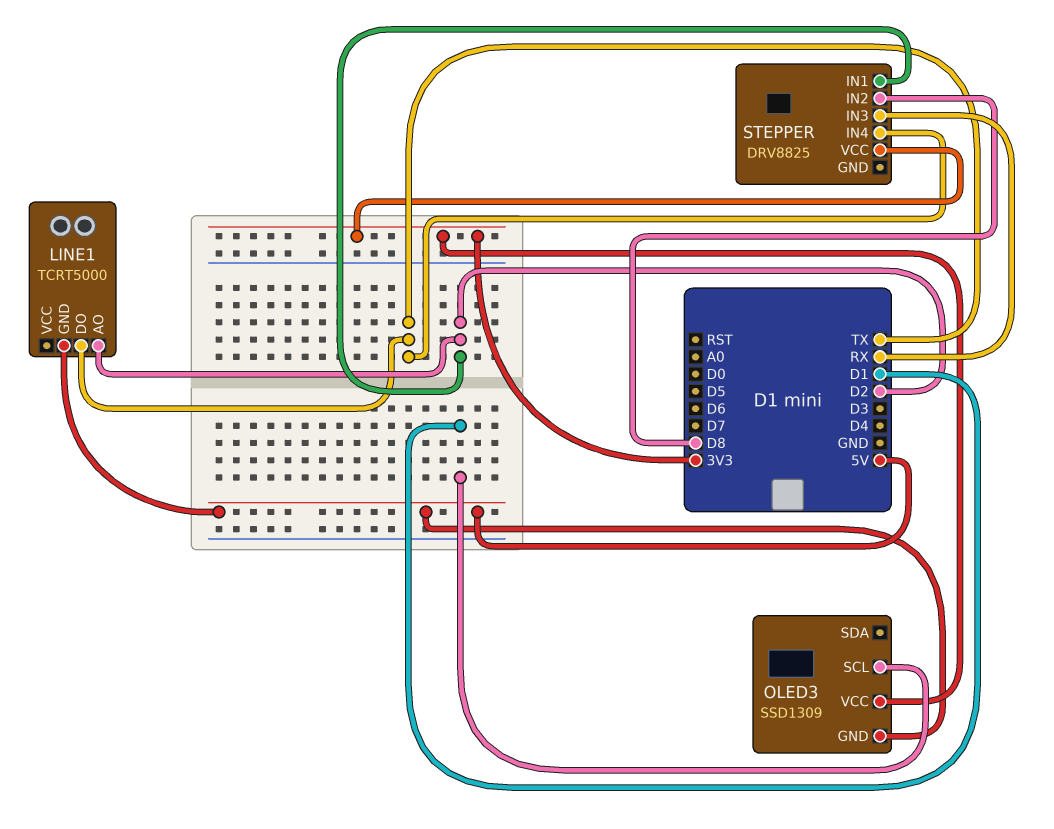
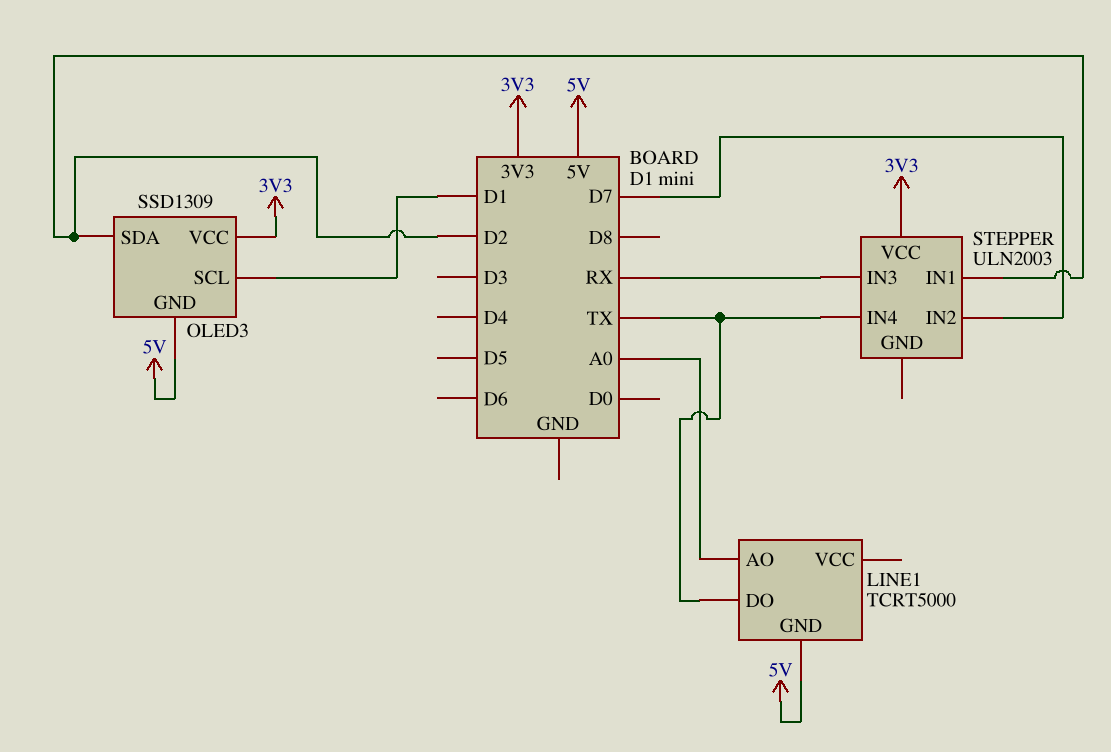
LINE1 pin AO: D2 -> A0
OLED3 pin SDA: none -> D2
STEPPER: DRV8825 -> ULN2003
STEPPER pin IN2: D8 -> D7

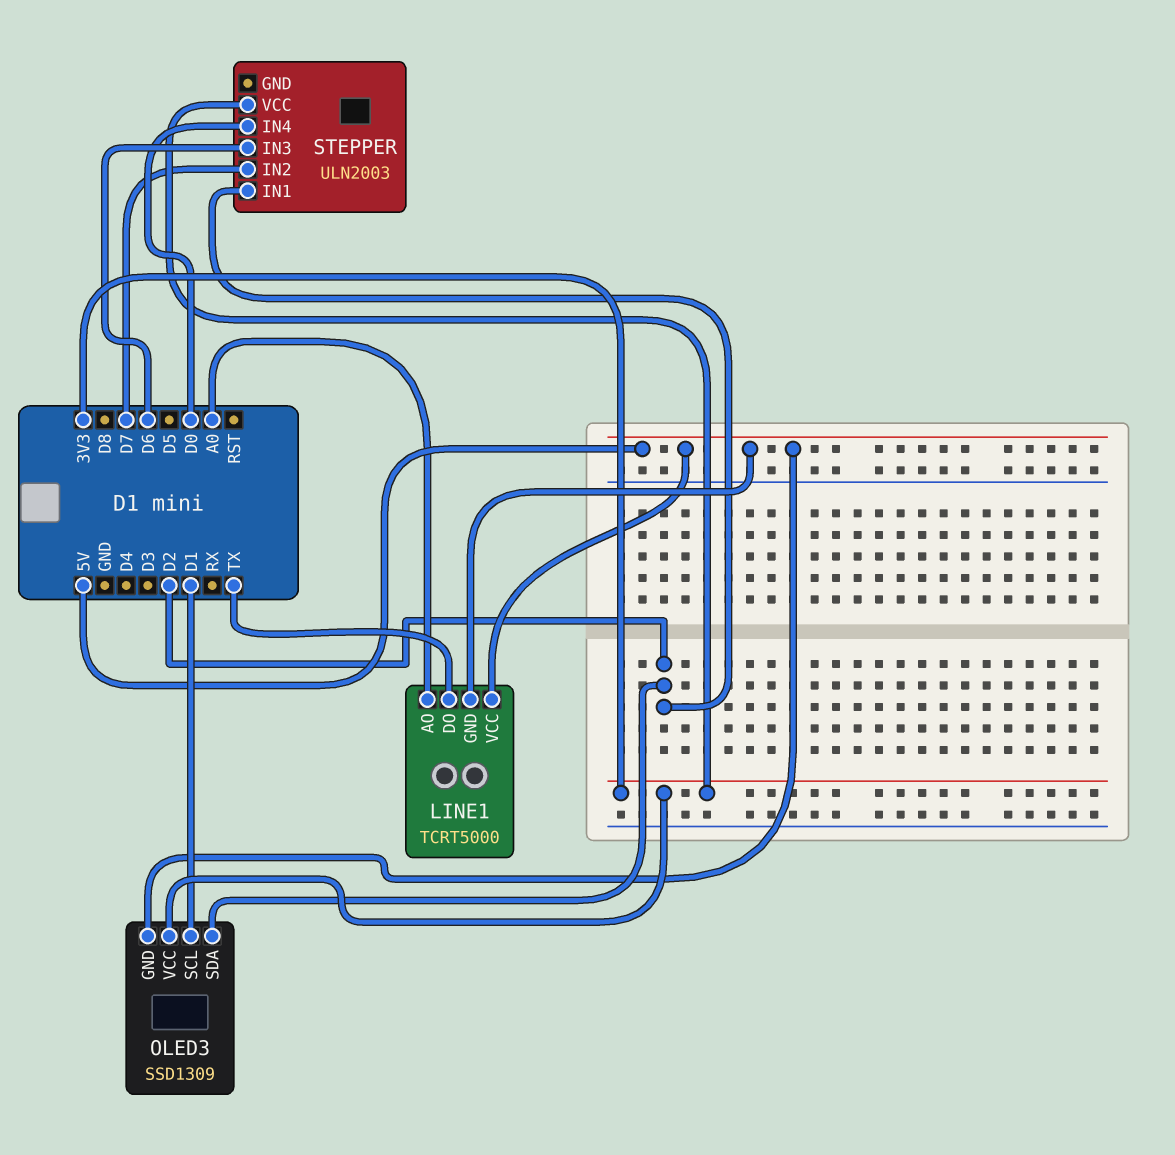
LINE1 pin VCC: none -> 5V
STEPPER pin IN3: RX -> D6
STEPPER pin IN4: TX -> D0

